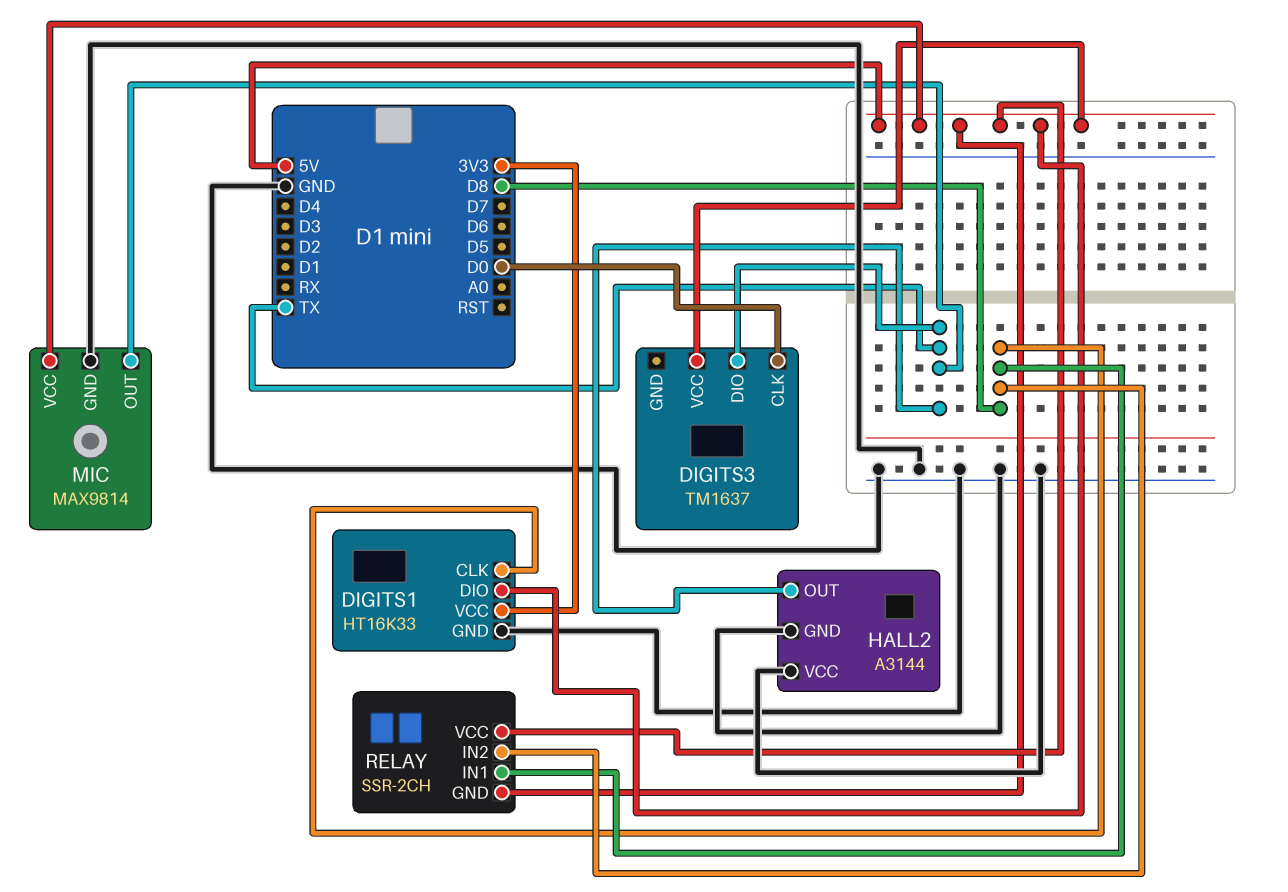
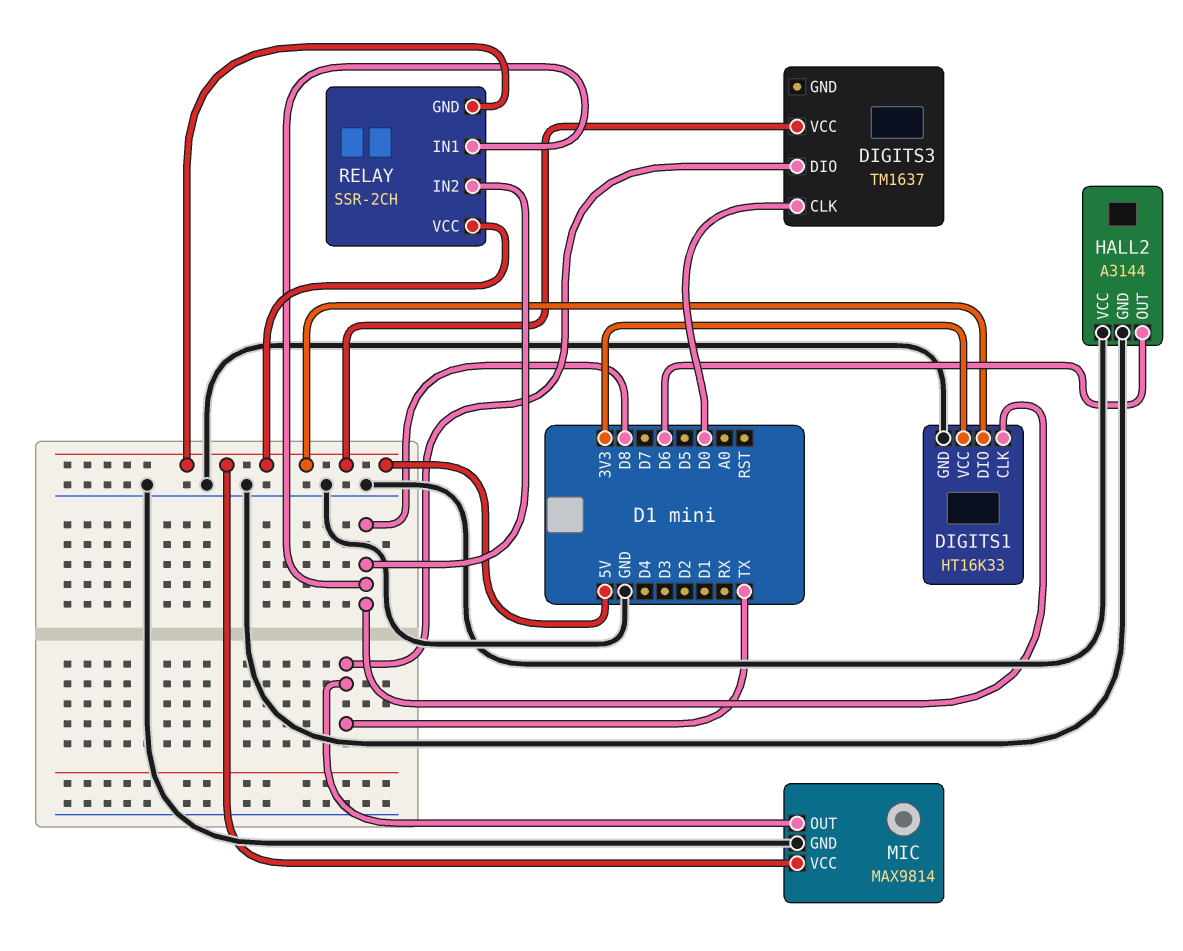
HALL2 pin OUT: TX -> D6

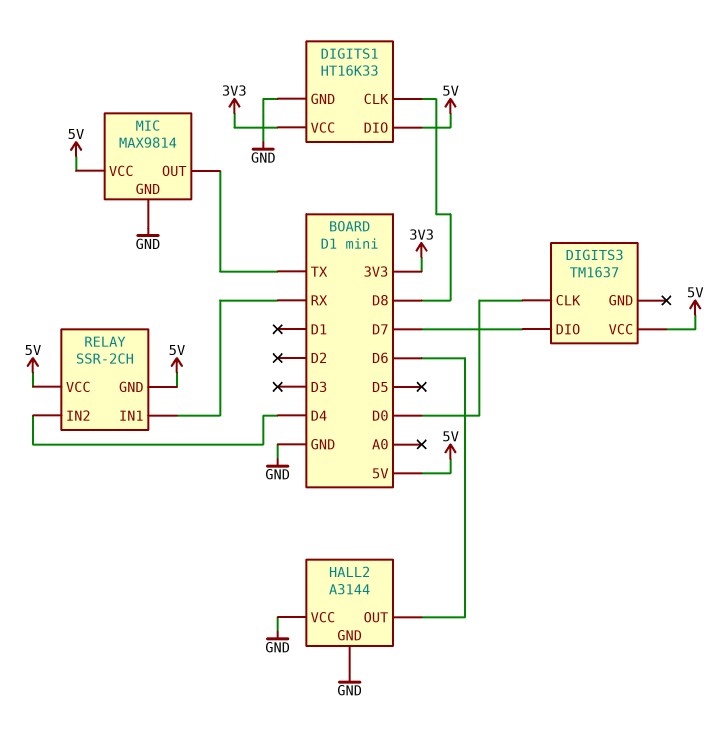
DIGITS3 pin DIO: TX -> D7
RELAY pin IN1: D8 -> RX
RELAY pin IN2: D8 -> D4

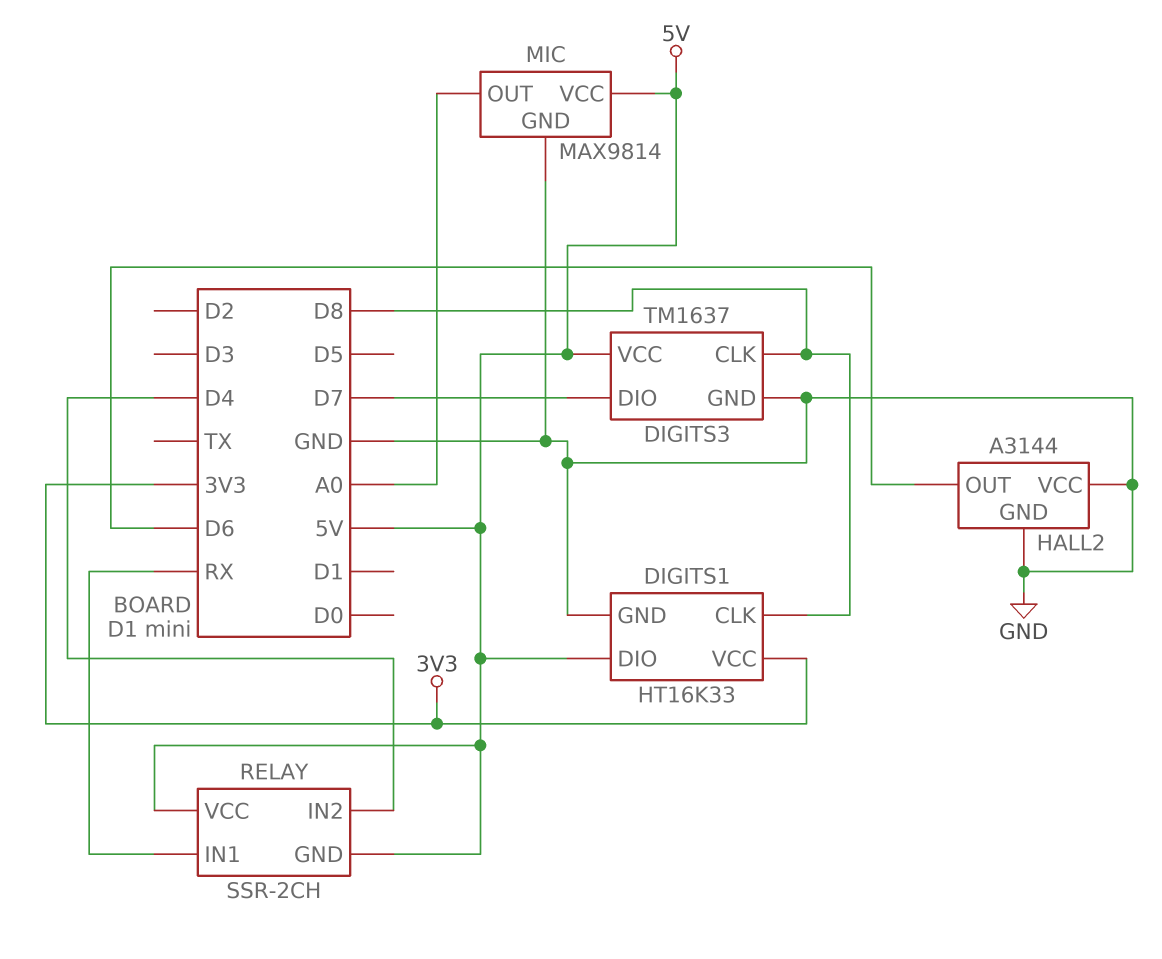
DIGITS3 pin CLK: D0 -> D8
DIGITS3 pin GND: none -> GND
MIC pin OUT: TX -> A0

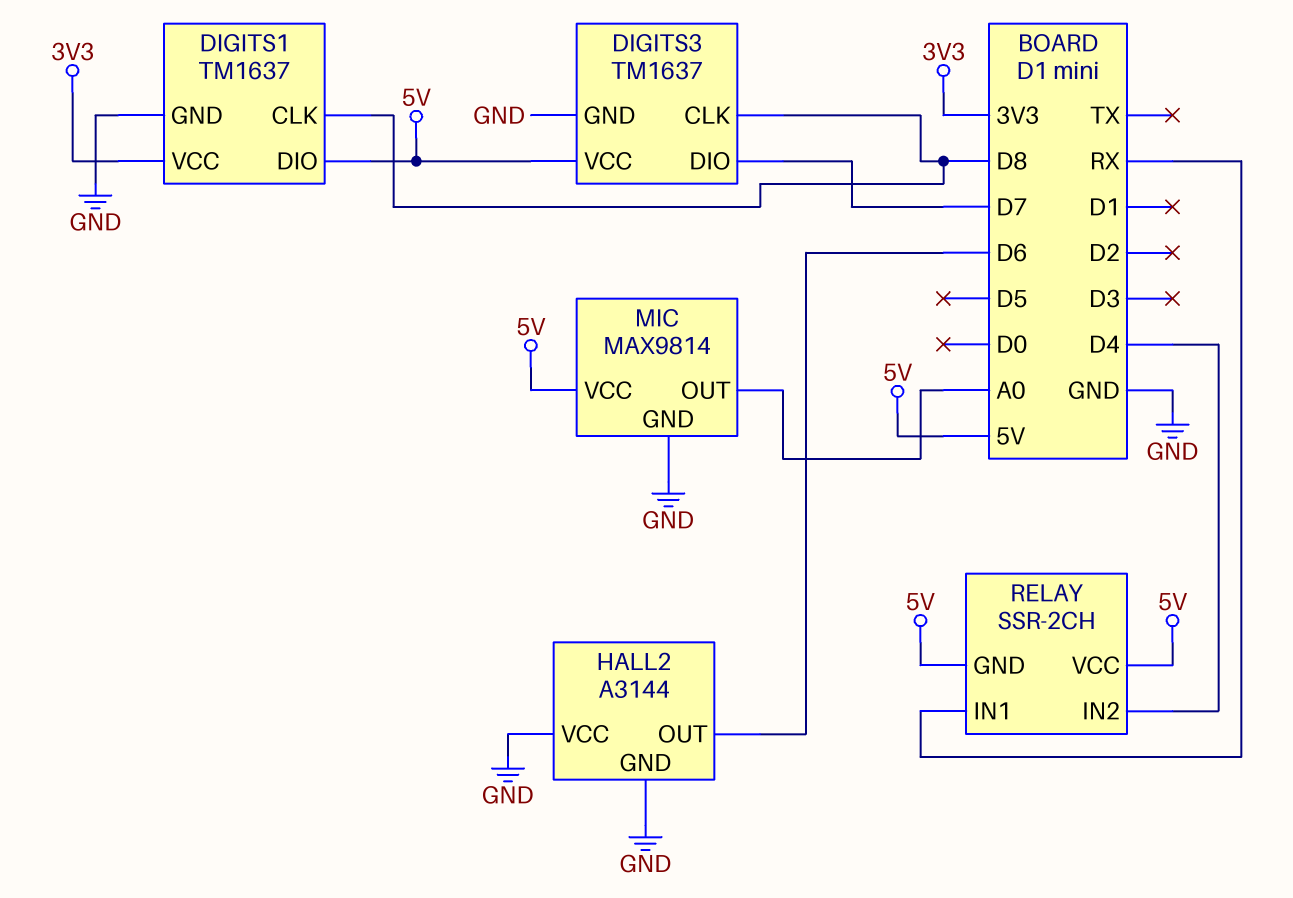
DIGITS1: HT16K33 -> TM1637

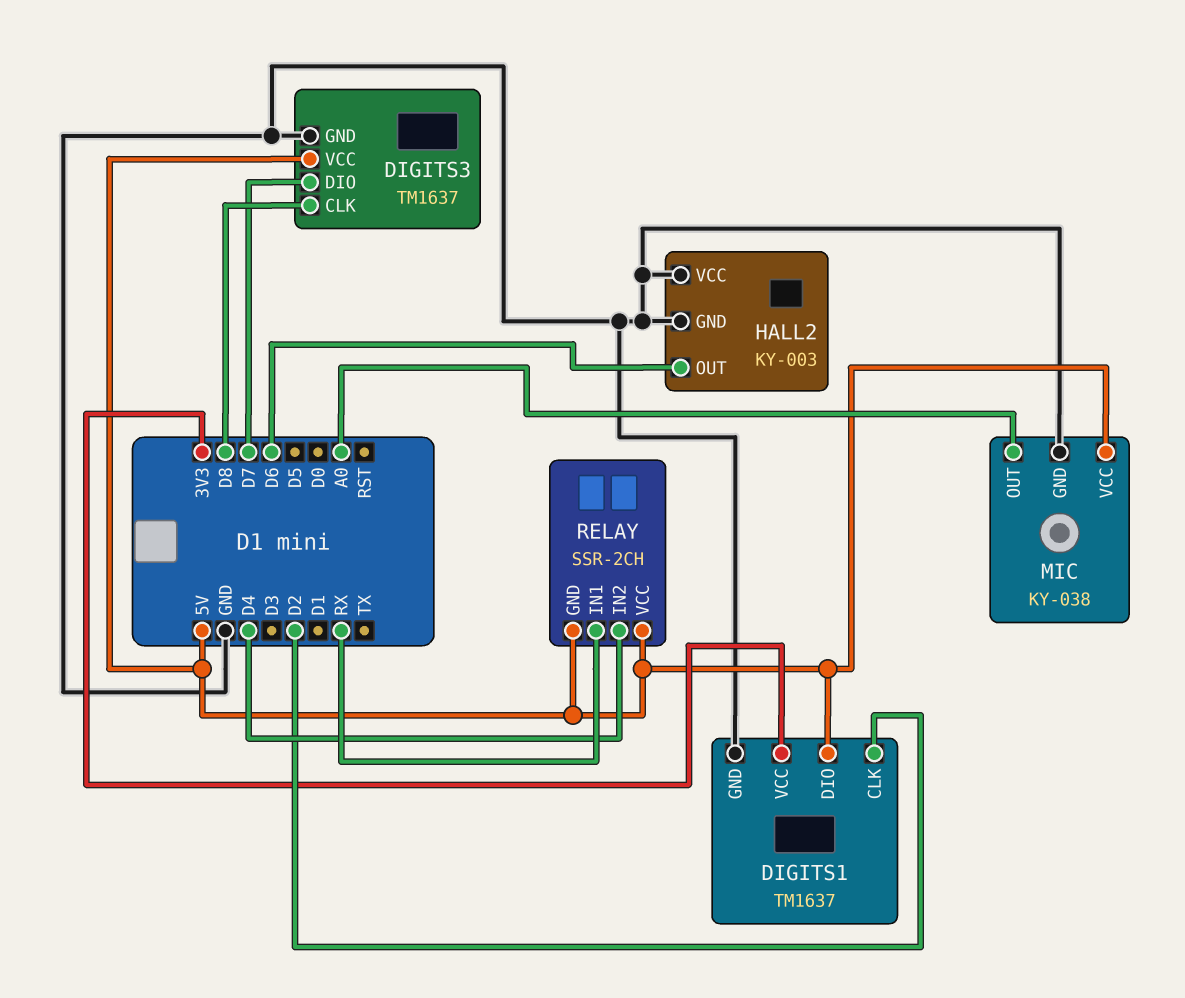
DIGITS1 pin CLK: D8 -> D2
HALL2: A3144 -> KY-003
MIC: MAX9814 -> KY-038

